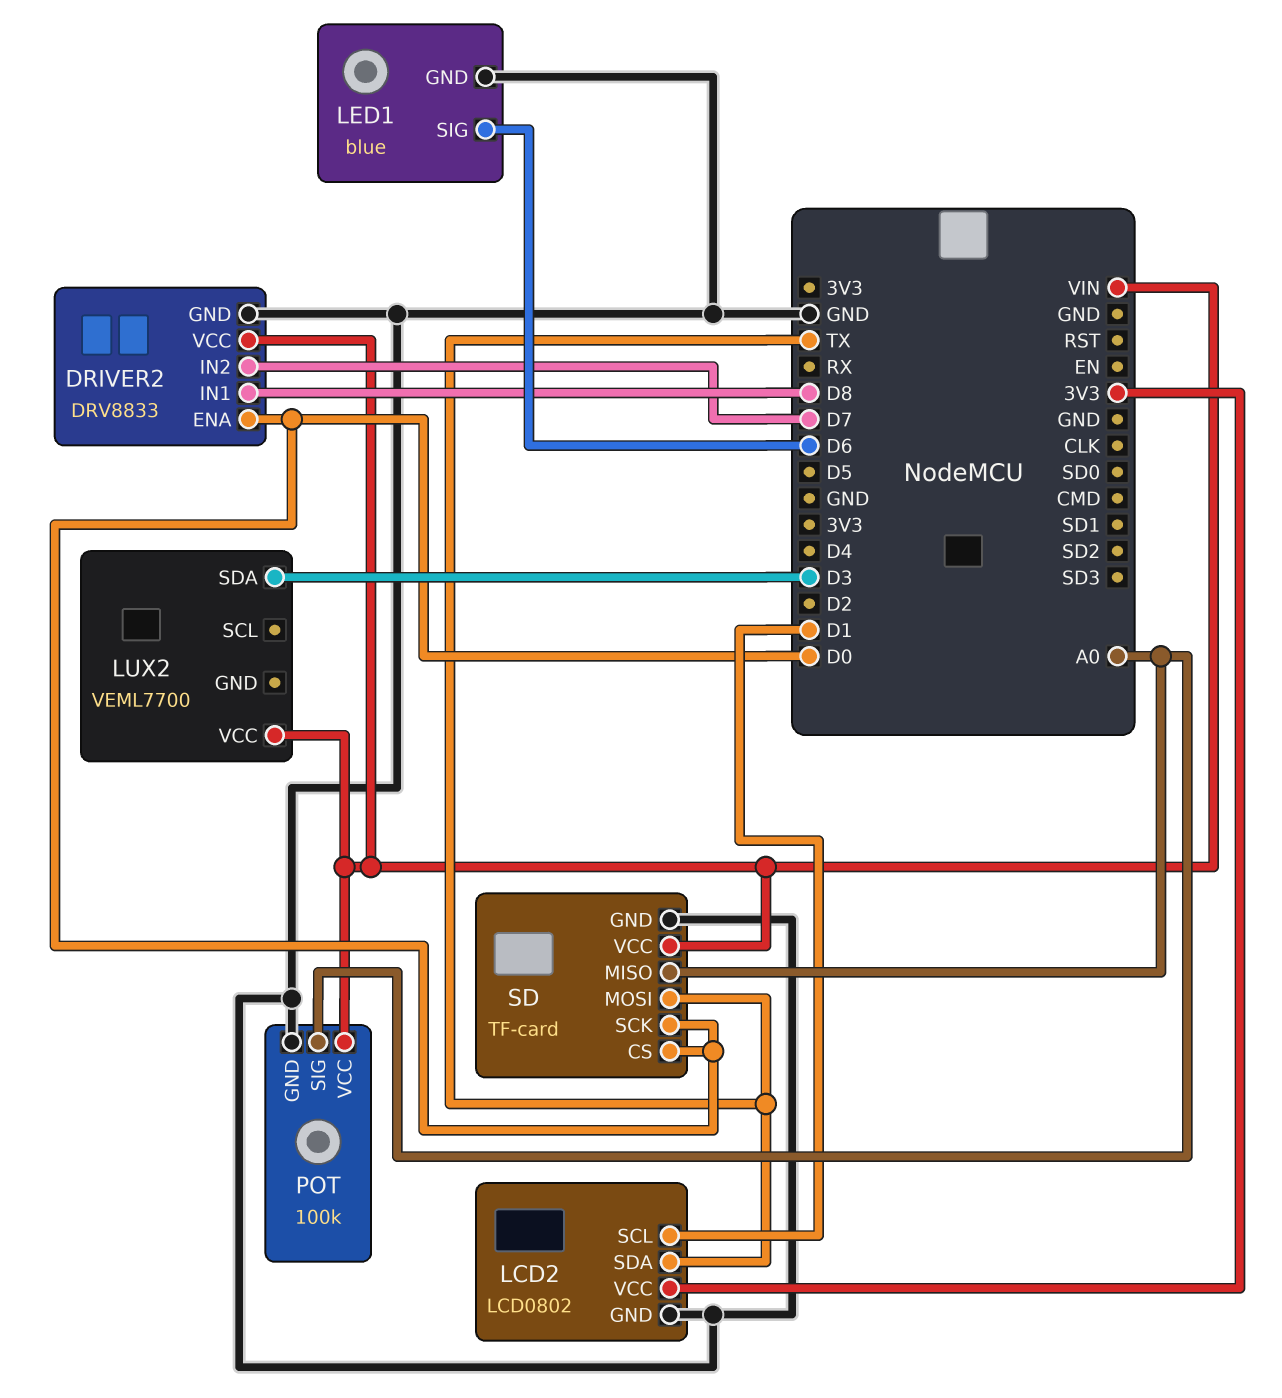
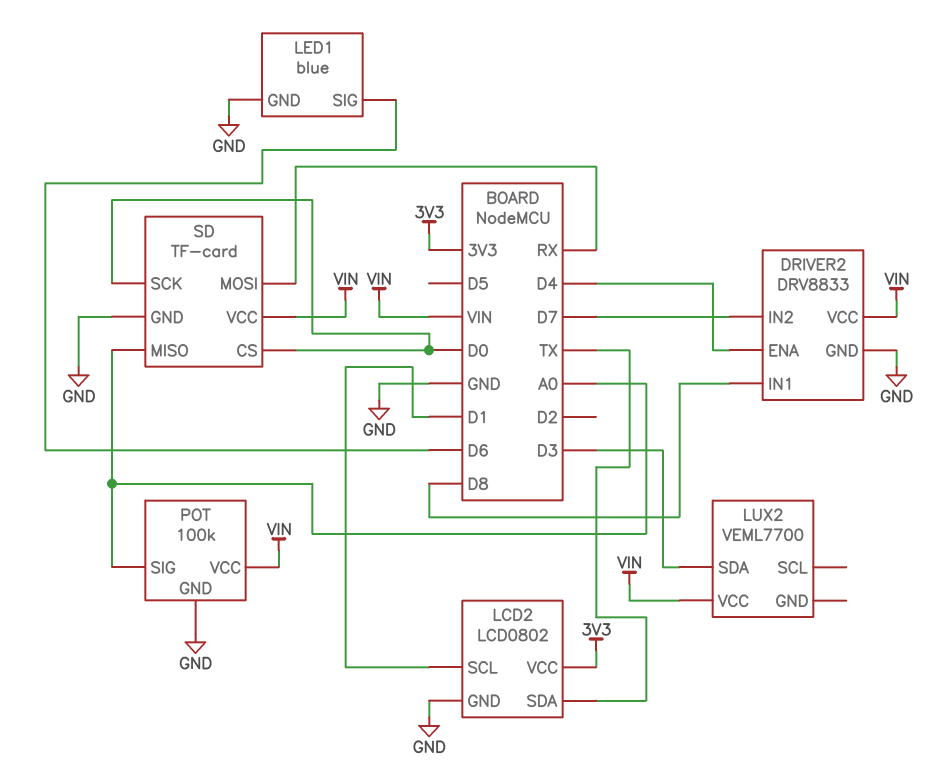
DRIVER2 pin ENA: D0 -> D4
SD pin MOSI: TX -> RX

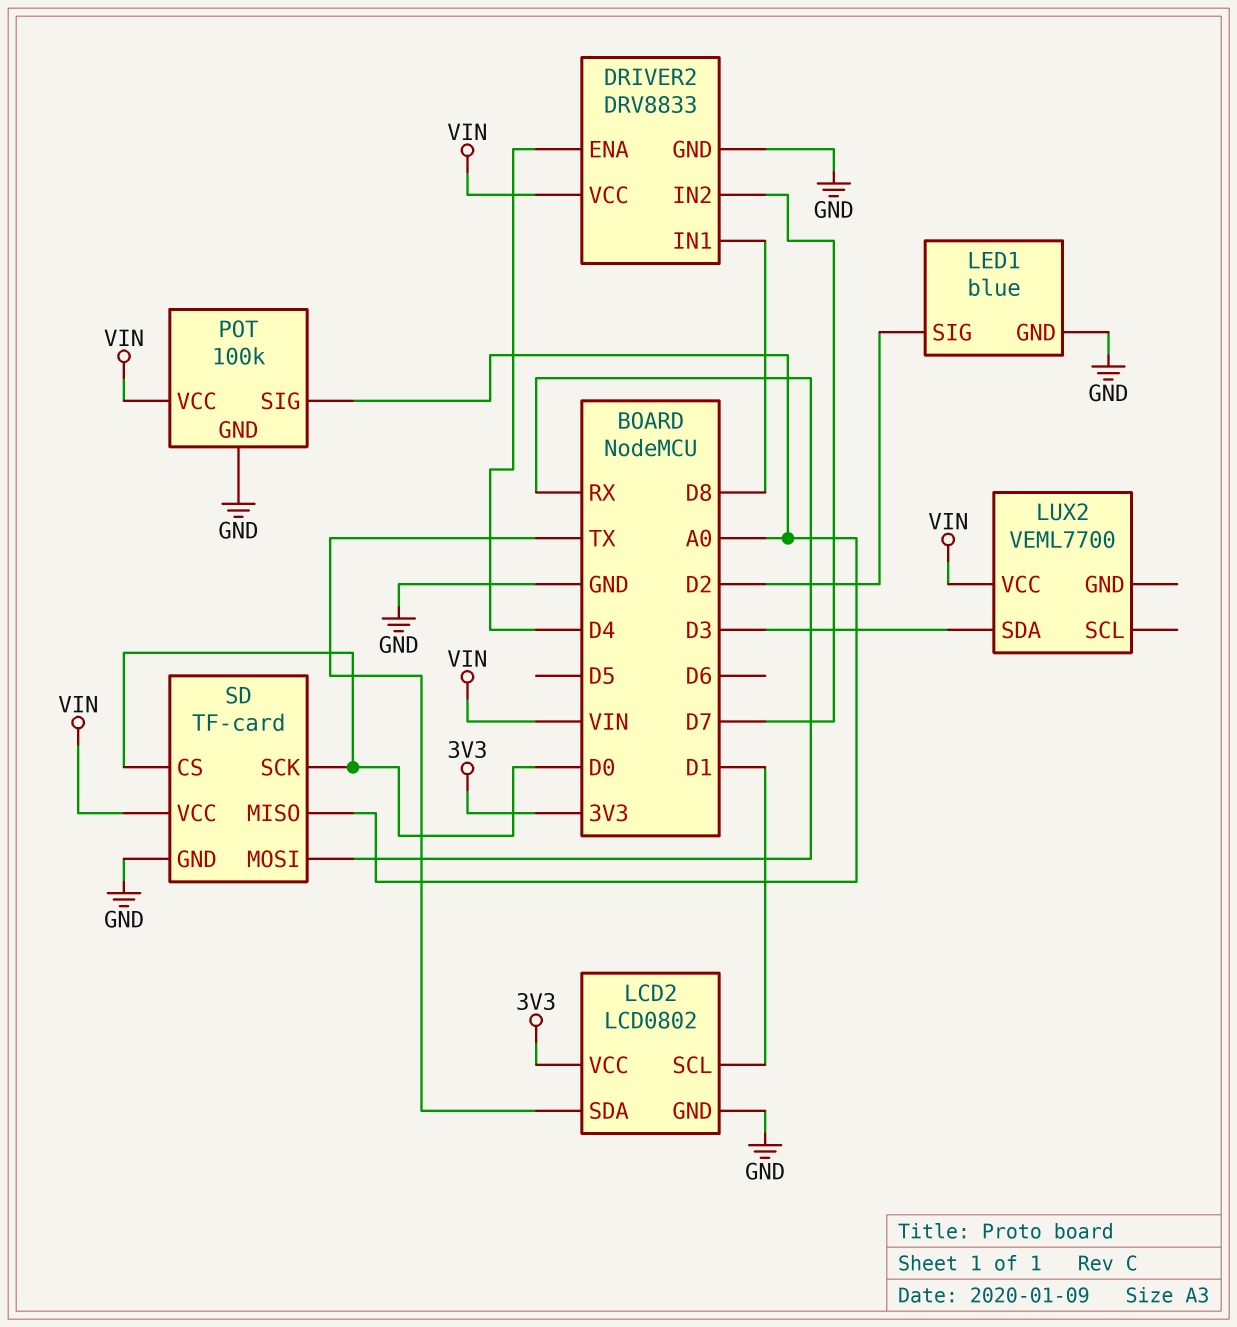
LED1 pin SIG: D6 -> D2

